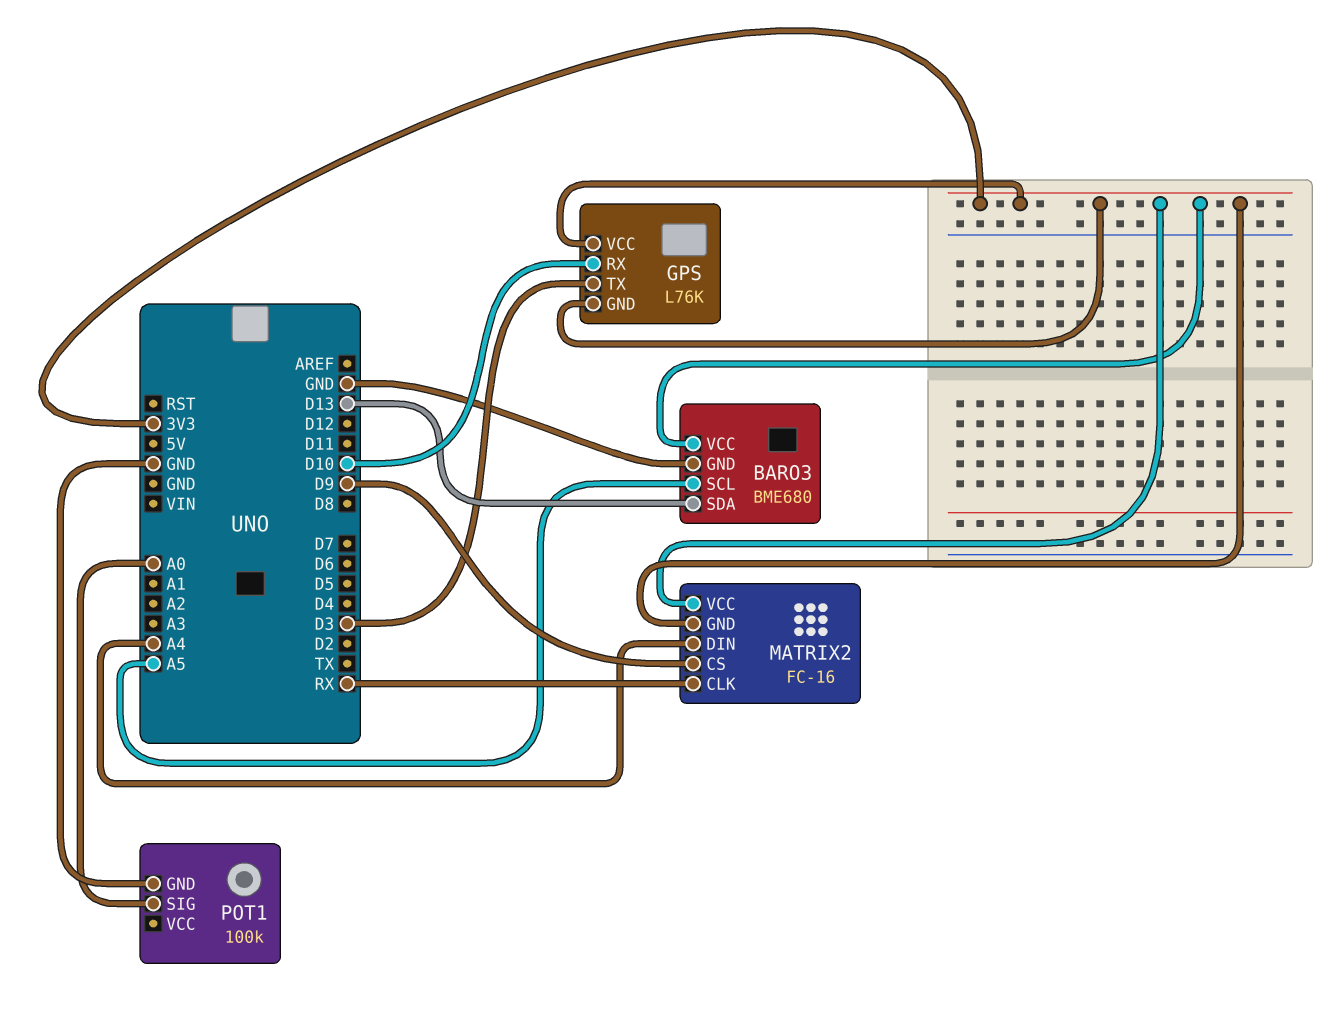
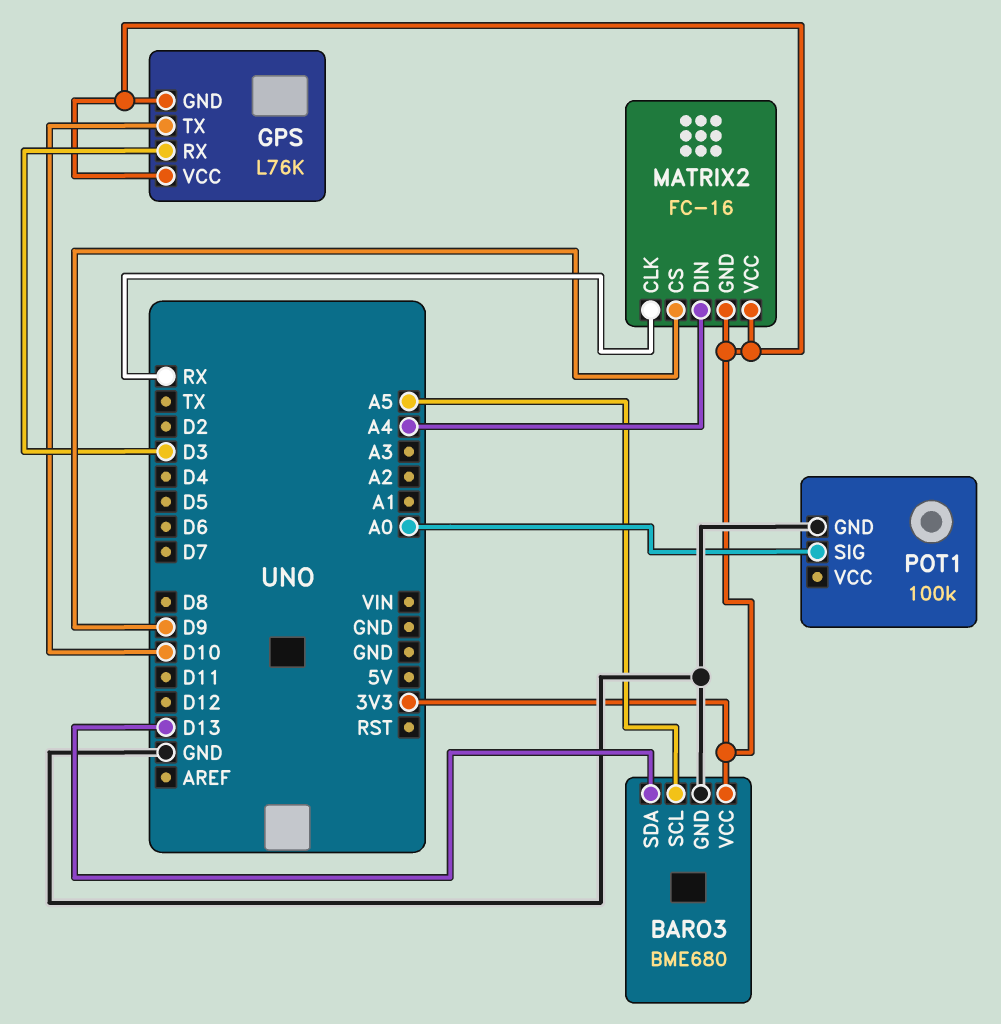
GPS pin RX: D10 -> D3
GPS pin TX: D3 -> D10

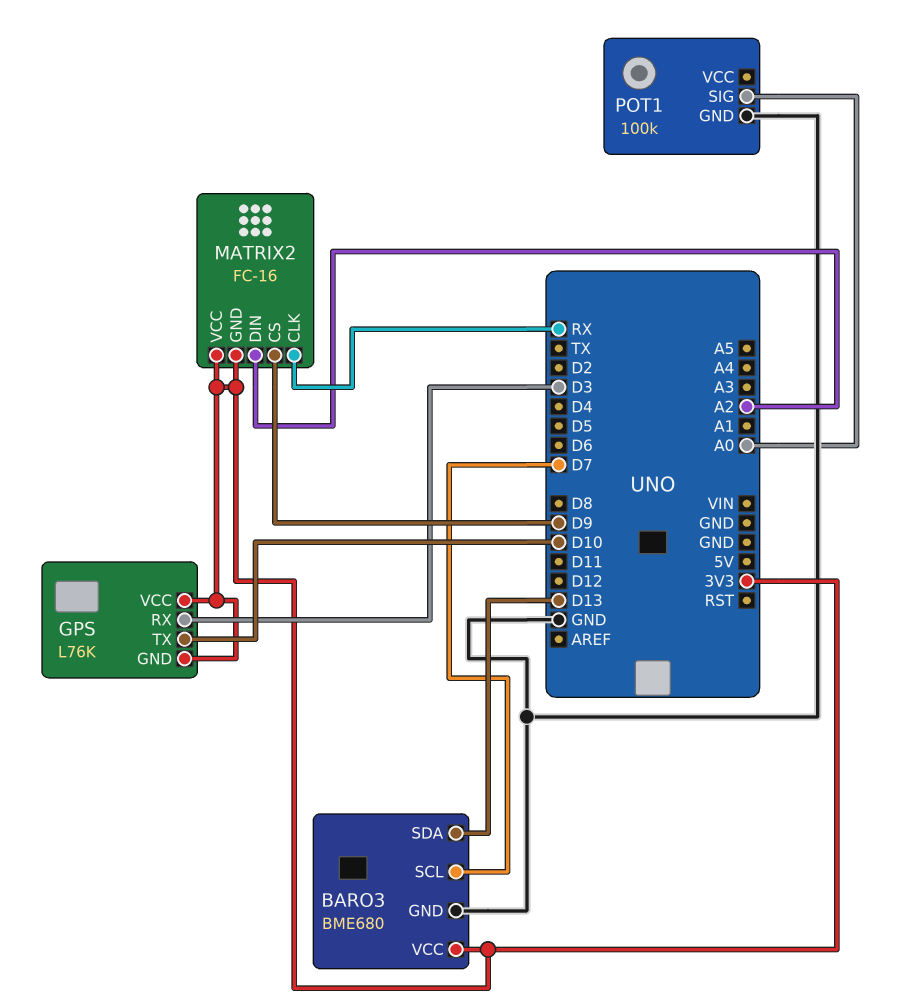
BARO3 pin SCL: A5 -> D7
MATRIX2 pin DIN: A4 -> A2

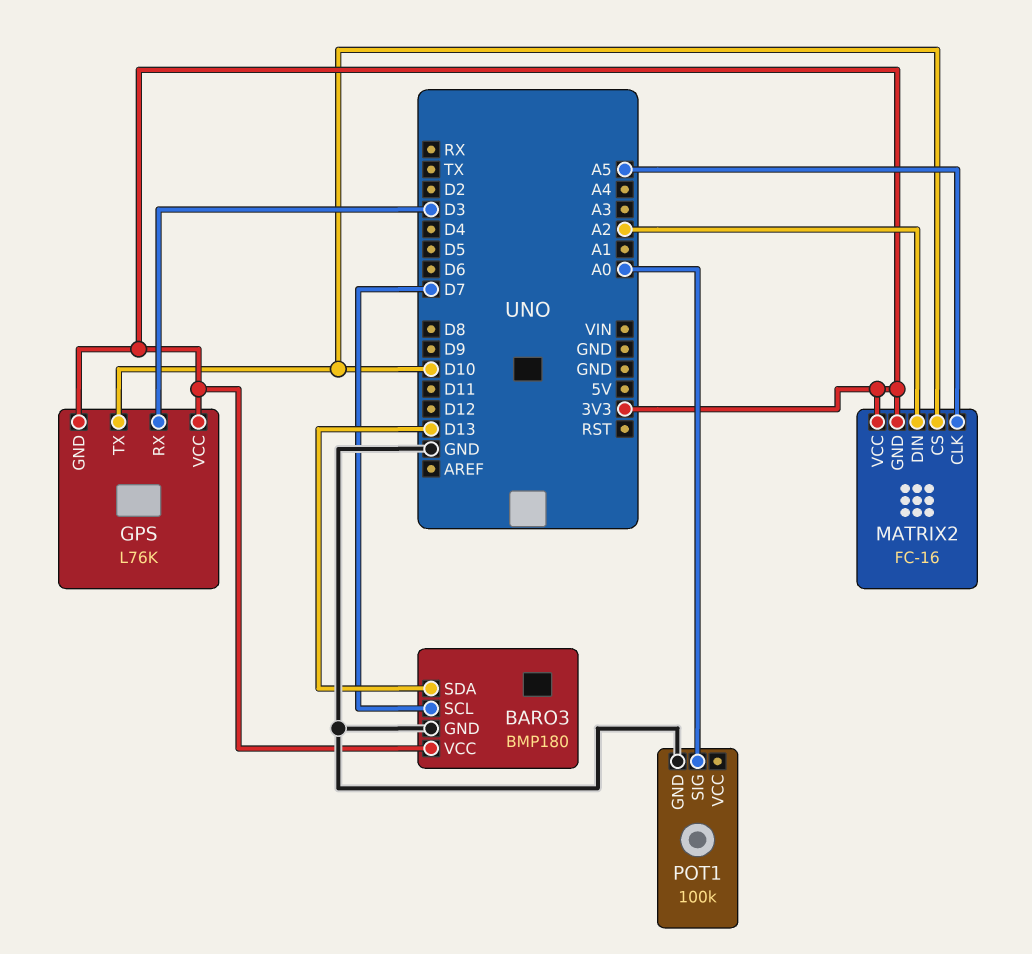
BARO3: BME680 -> BMP180
MATRIX2 pin CLK: RX -> A5
MATRIX2 pin CS: D9 -> D10

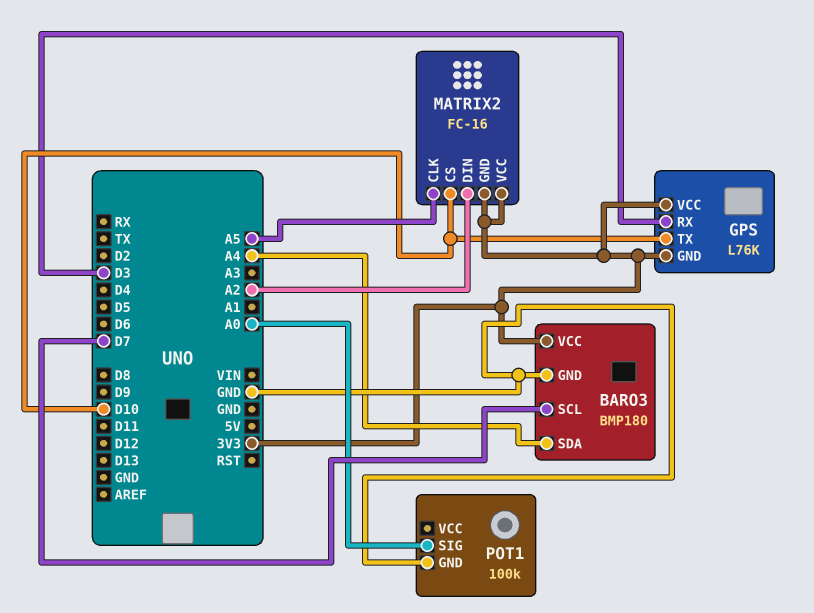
BARO3 pin SDA: D13 -> A4

